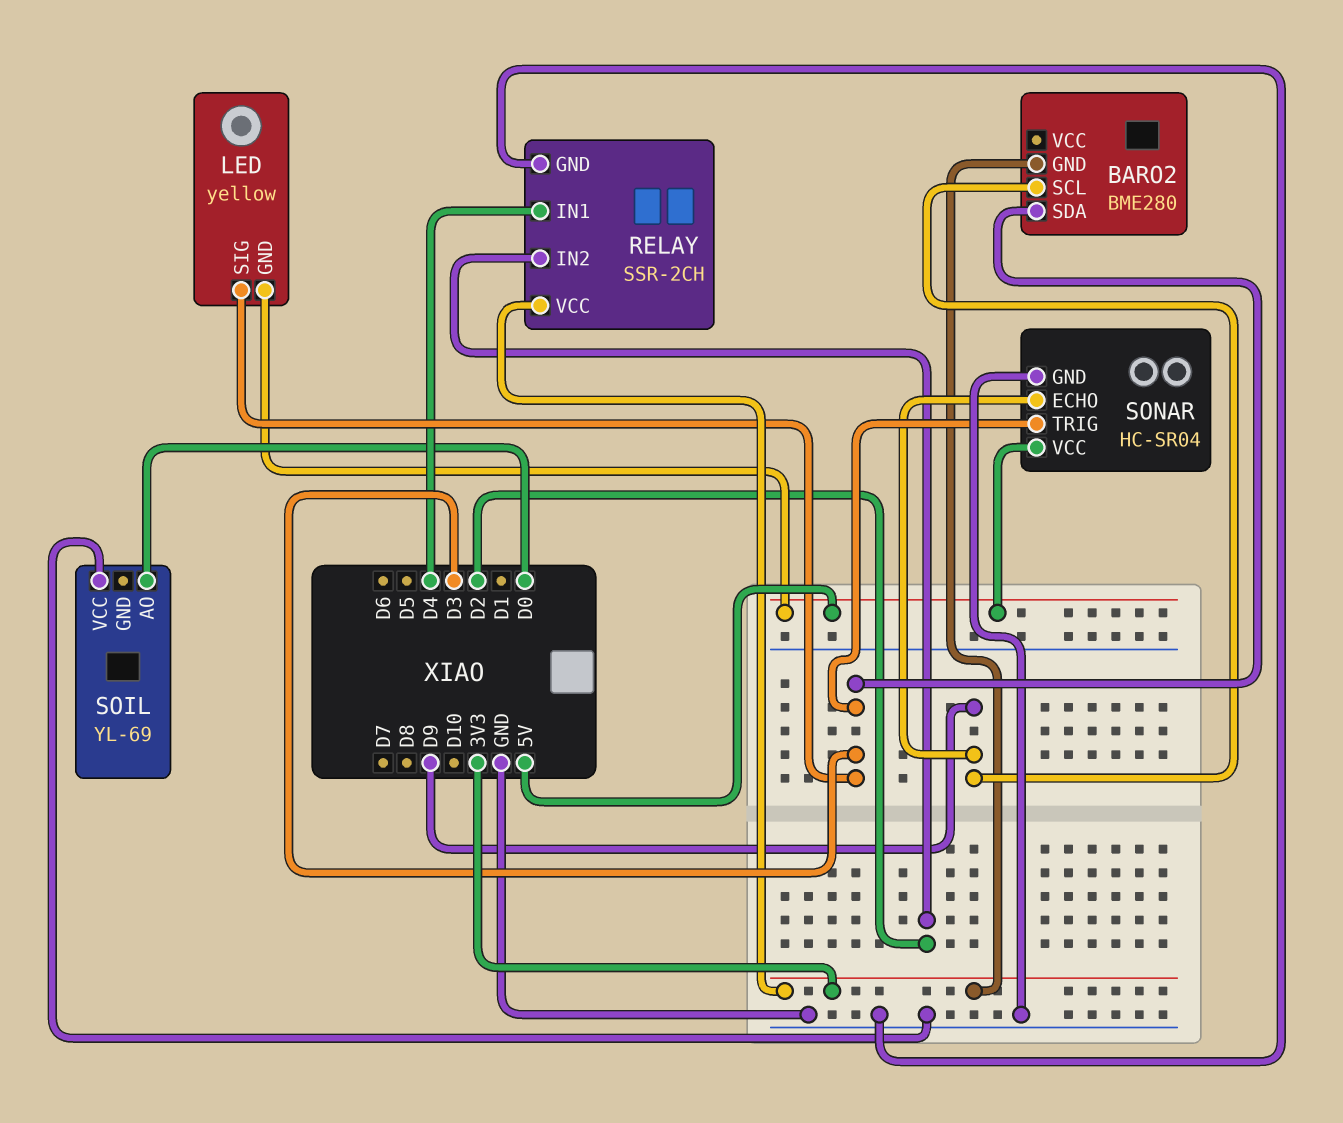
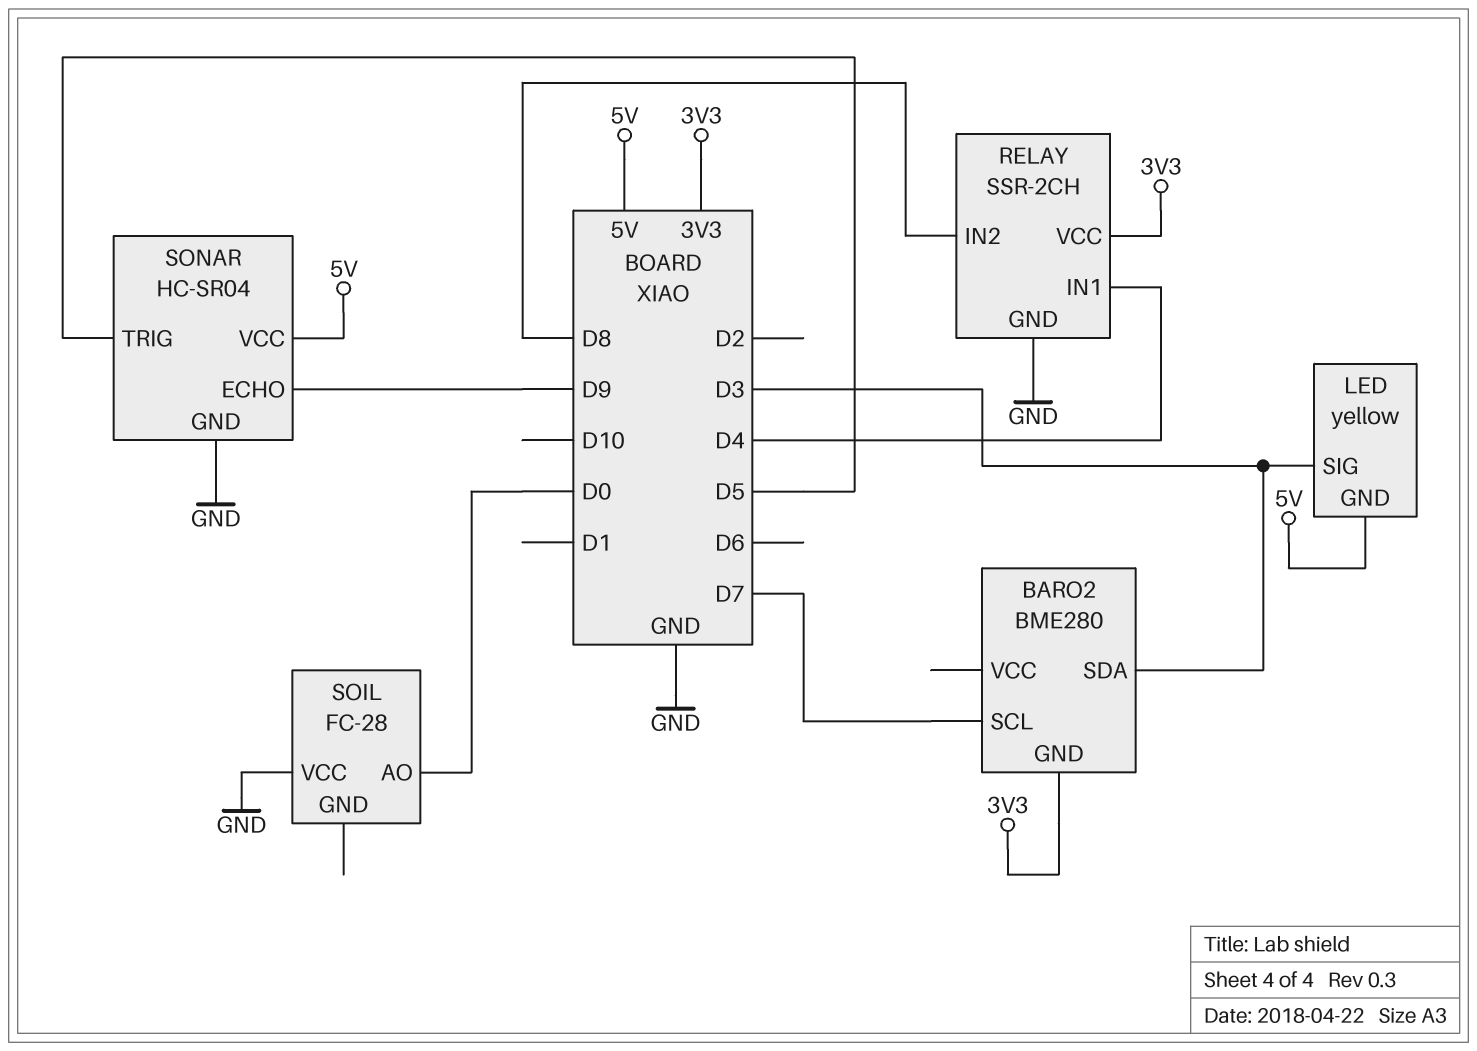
BARO2 pin SCL: D9 -> D7
RELAY pin IN2: D2 -> D8
SOIL: YL-69 -> FC-28
SONAR pin TRIG: D3 -> D5

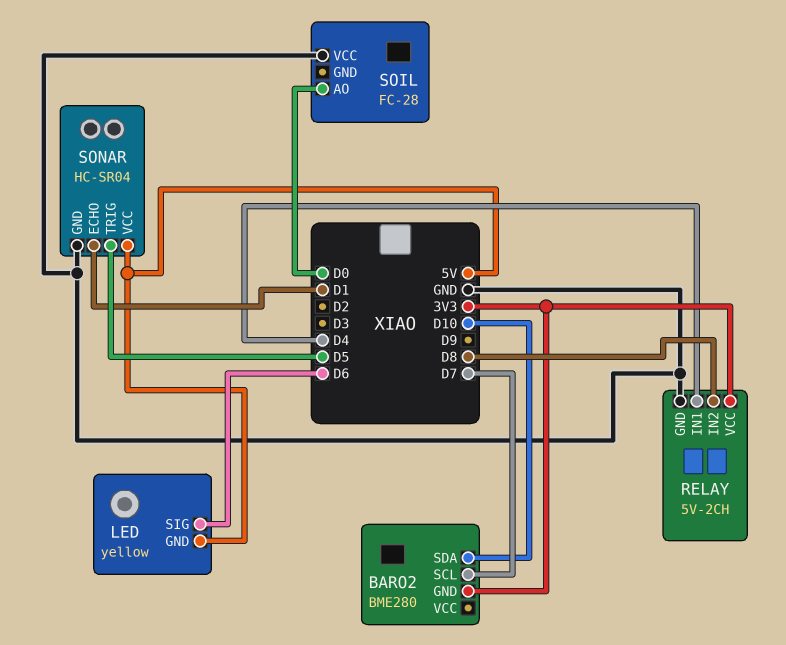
BARO2 pin SDA: D3 -> D10
LED pin SIG: D3 -> D6
RELAY: SSR-2CH -> 5V-2CH
SONAR pin ECHO: D9 -> D1

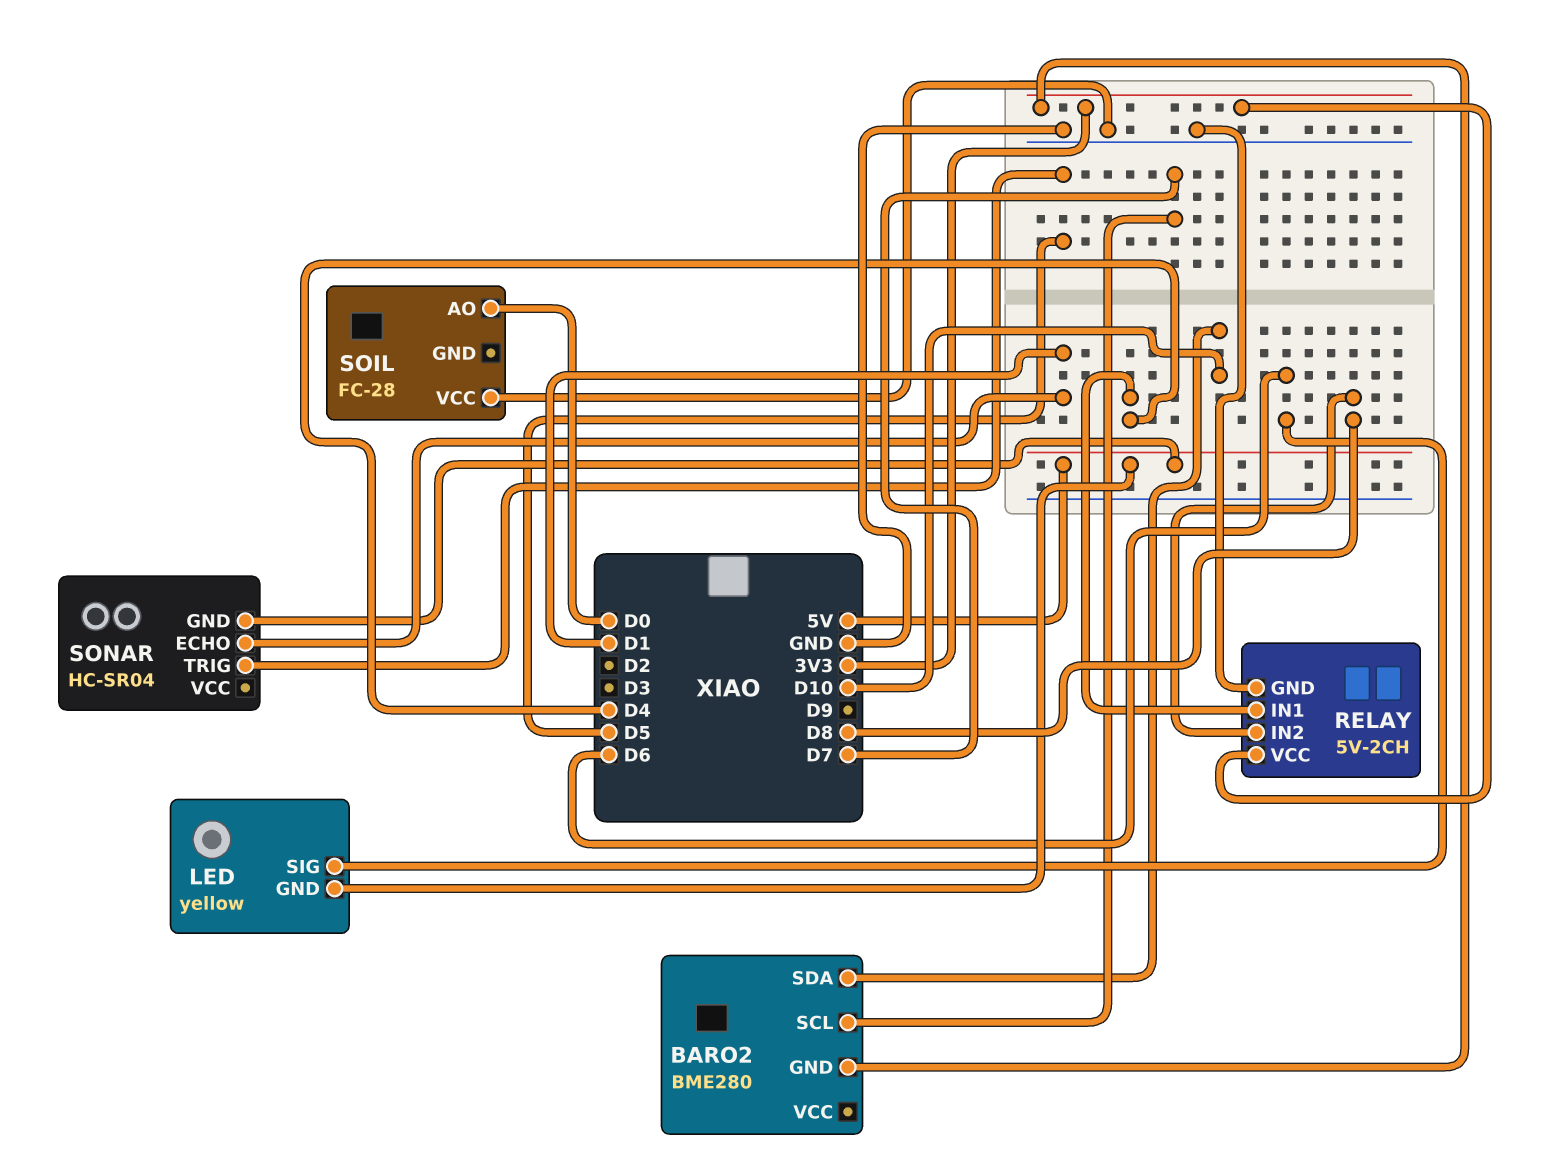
SONAR pin GND: GND -> 5V
SONAR pin VCC: 5V -> none

